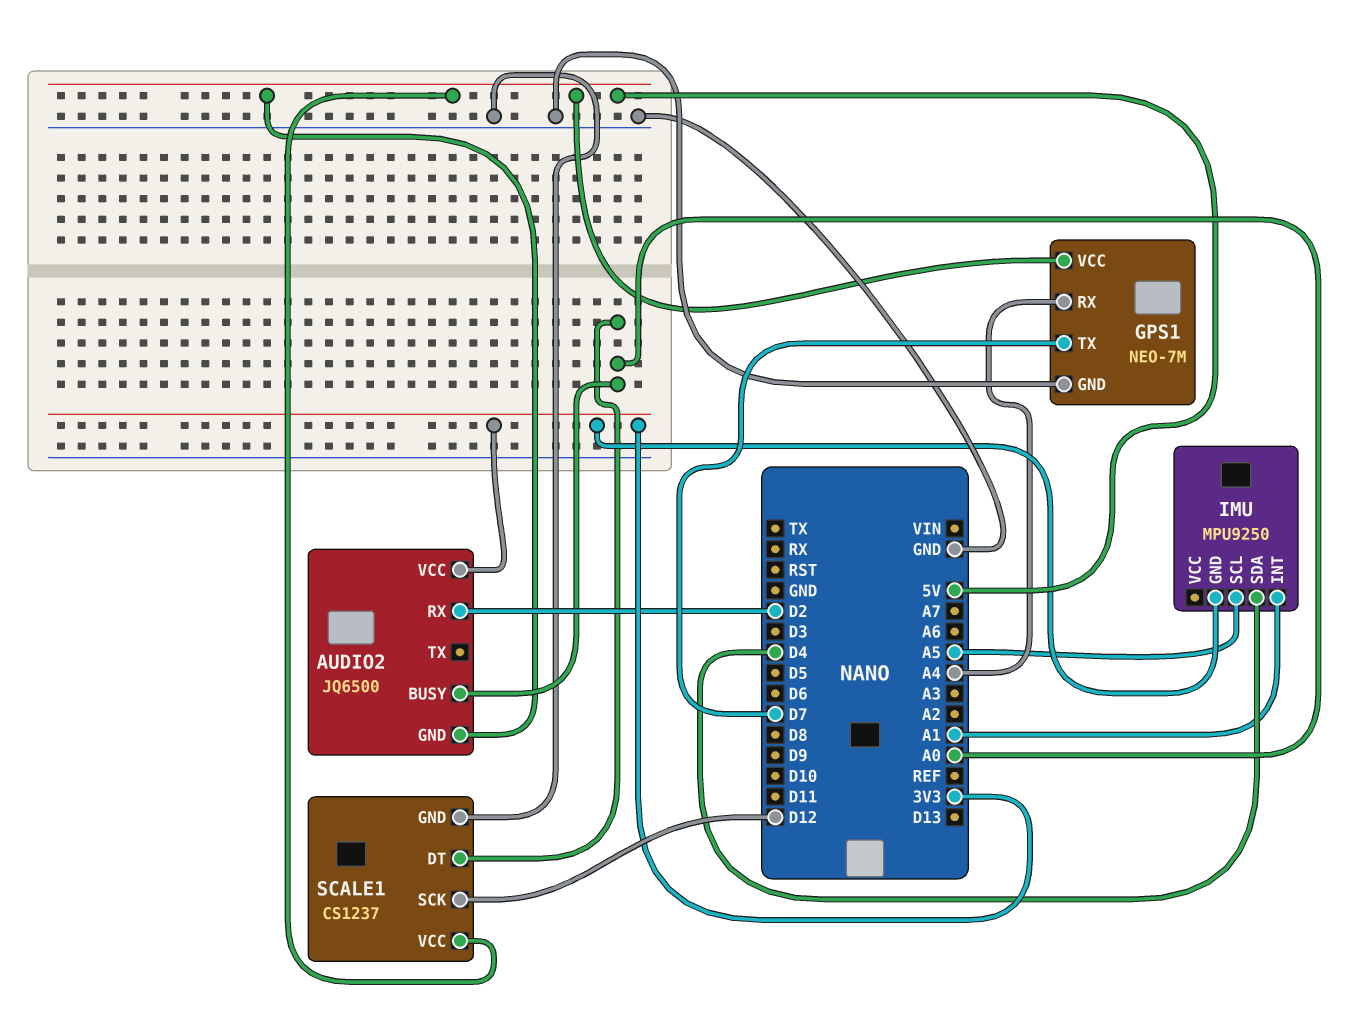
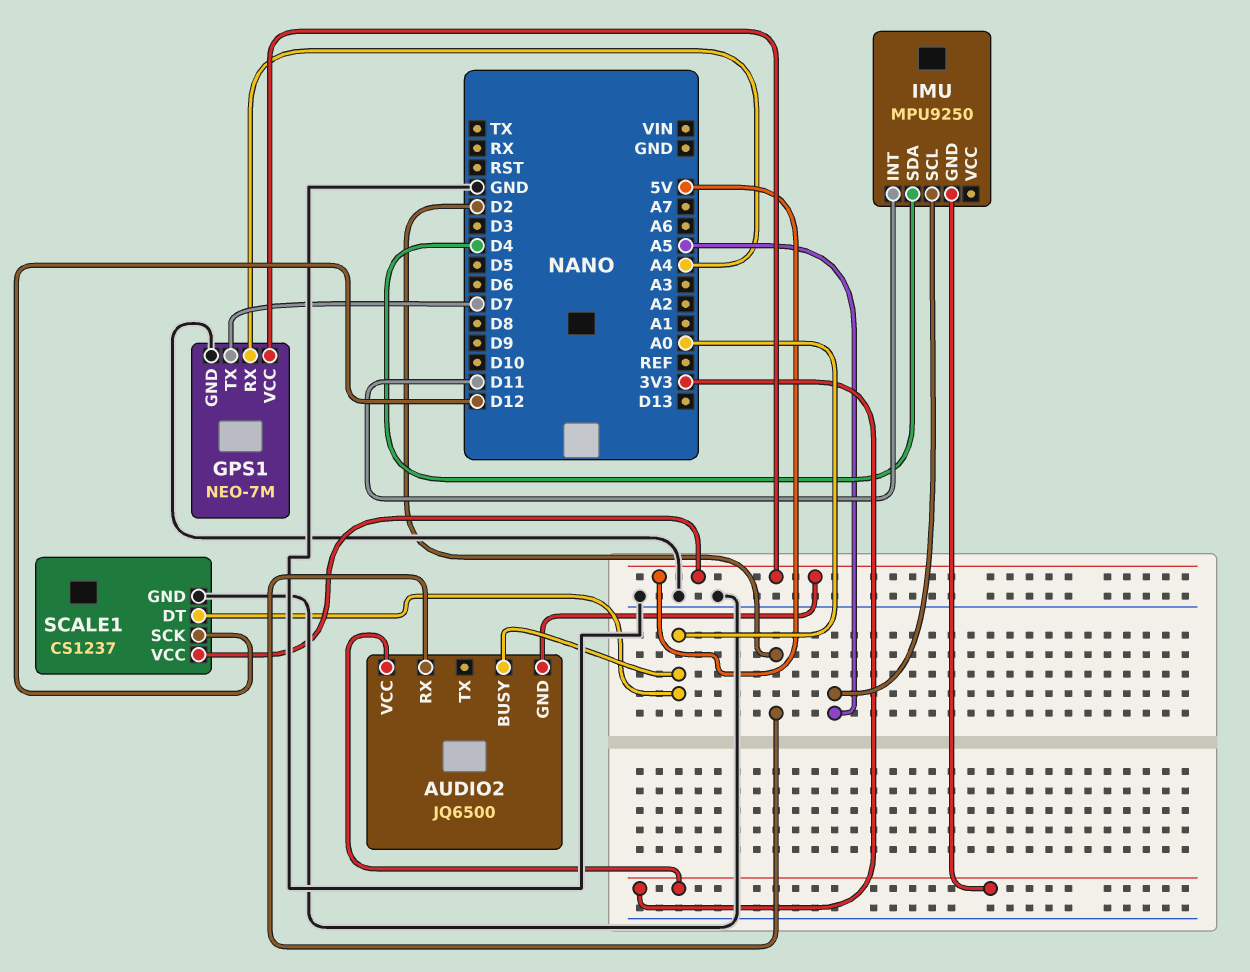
IMU pin INT: A1 -> D11

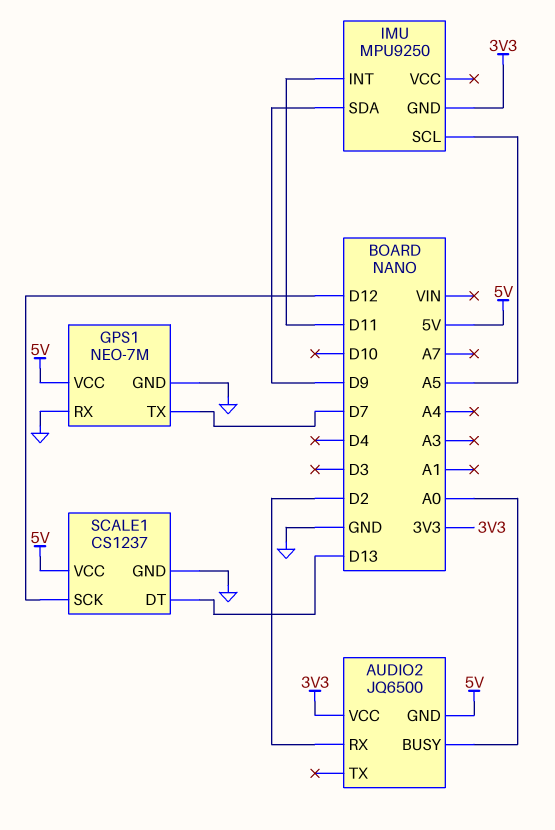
GPS1 pin RX: A4 -> GND
IMU pin SDA: D4 -> D9
SCALE1 pin DT: A0 -> D13

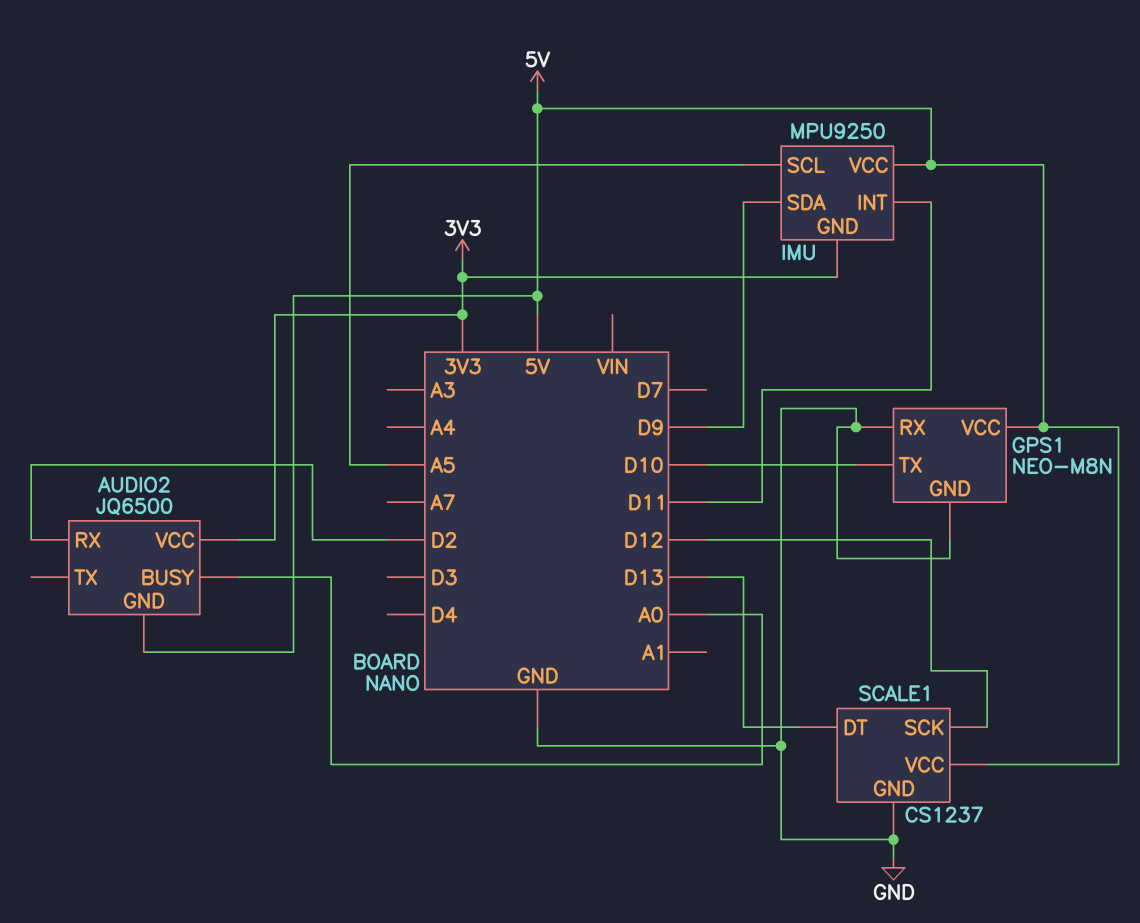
GPS1: NEO-7M -> NEO-M8N
GPS1 pin TX: D7 -> D10
IMU pin VCC: none -> 5V

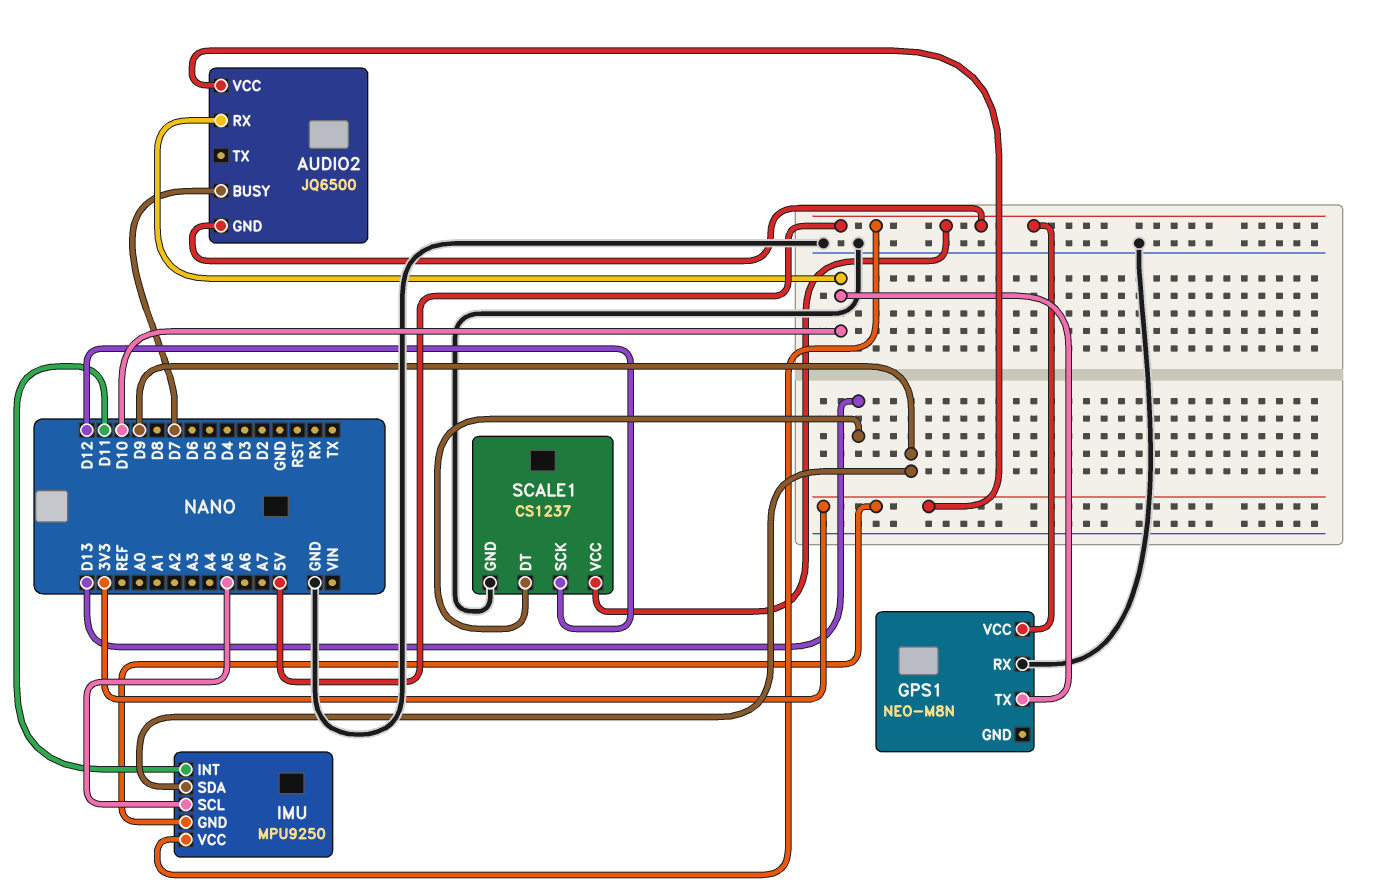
AUDIO2 pin BUSY: A0 -> D7
AUDIO2 pin RX: D2 -> D10
GPS1 pin GND: GND -> none

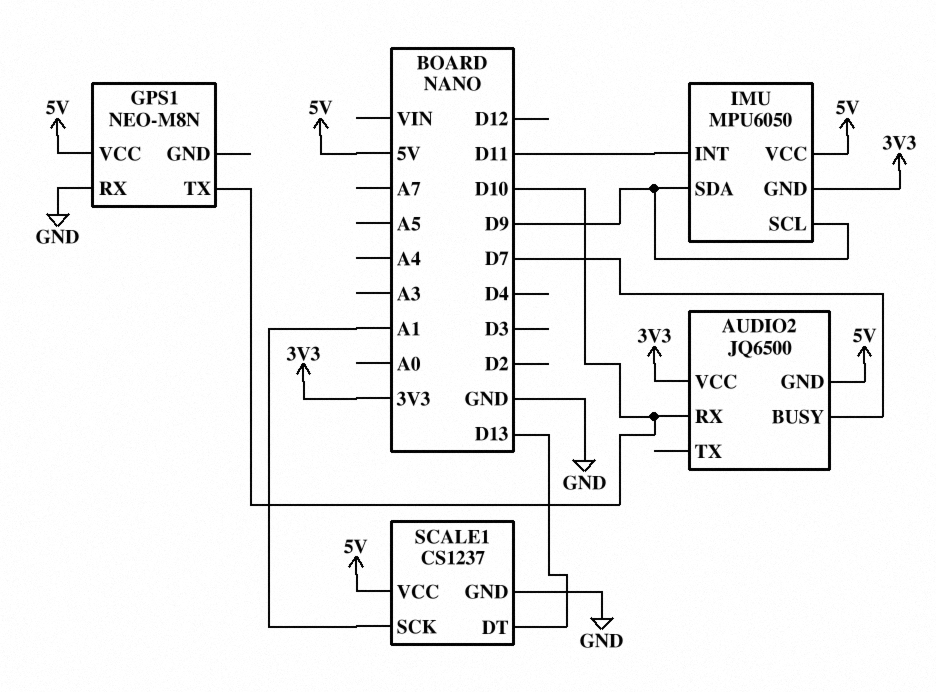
IMU: MPU9250 -> MPU6050
IMU pin SCL: A5 -> D9
SCALE1 pin SCK: D12 -> A1

